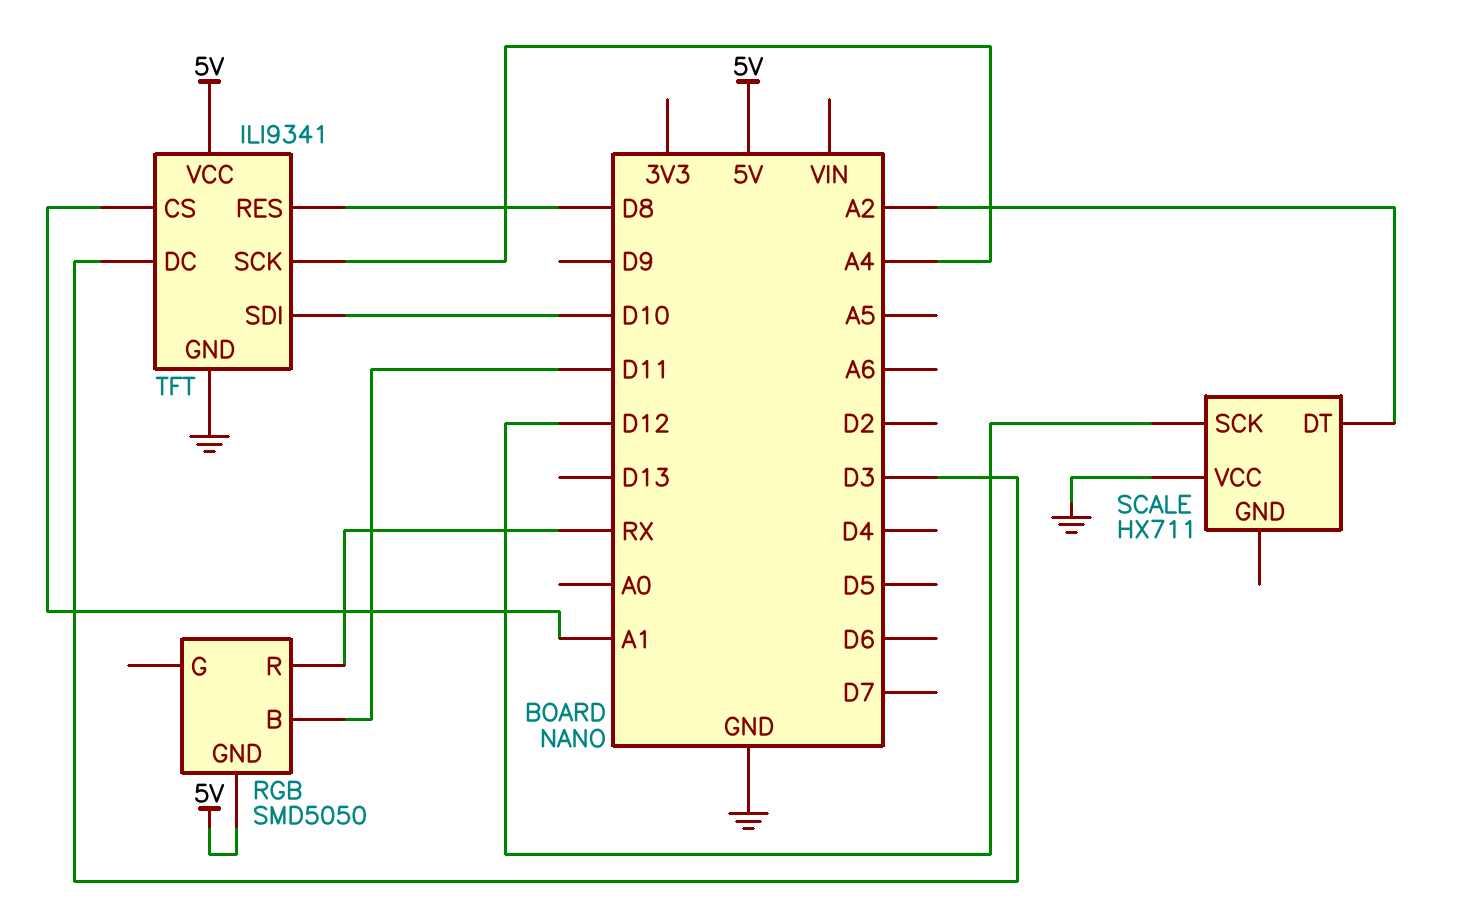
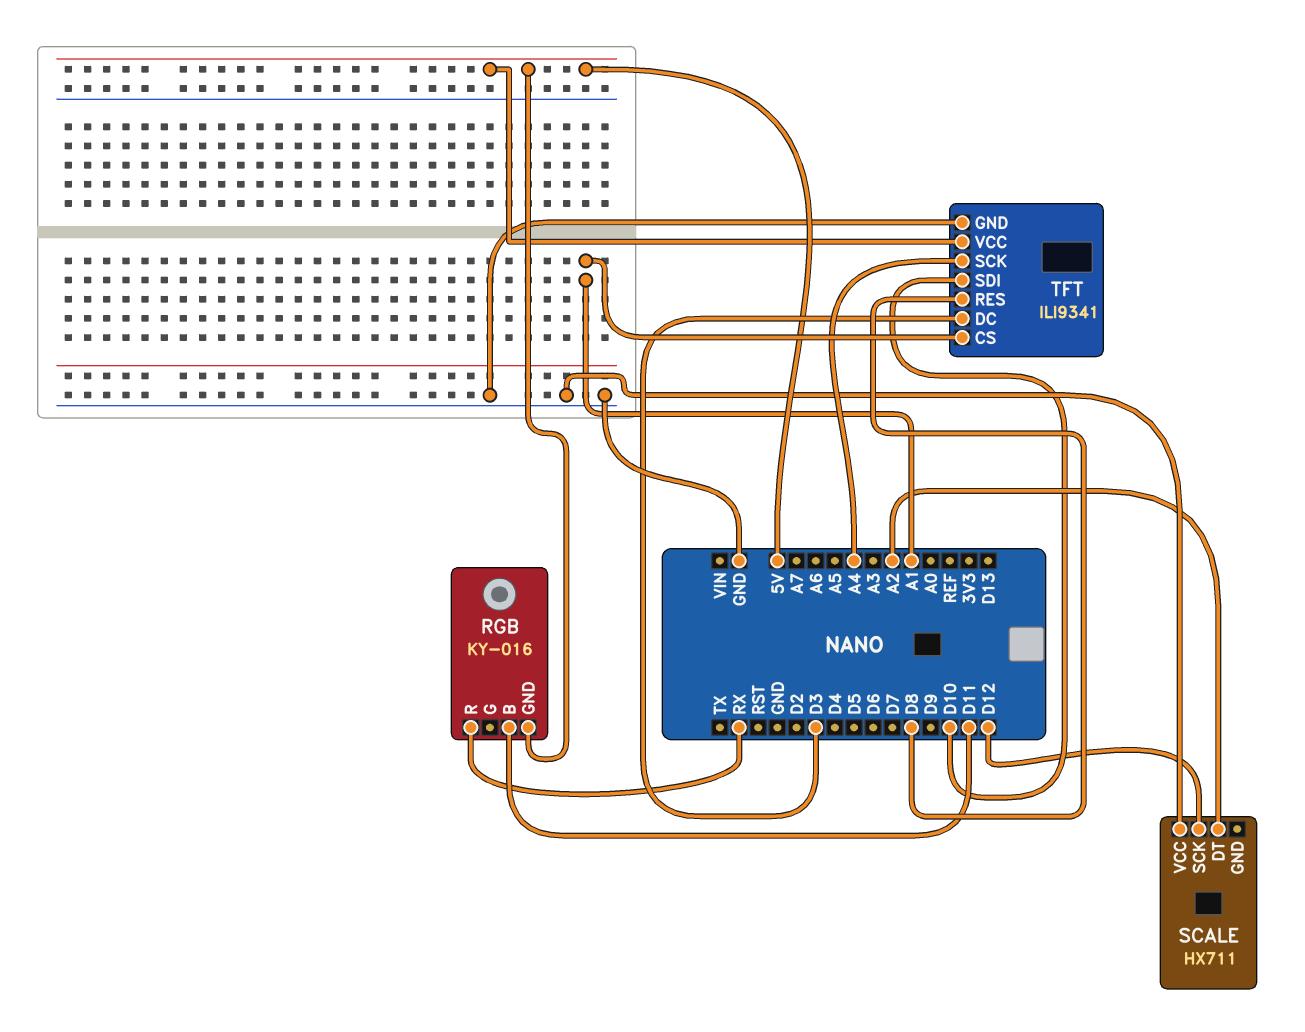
RGB: SMD5050 -> KY-016

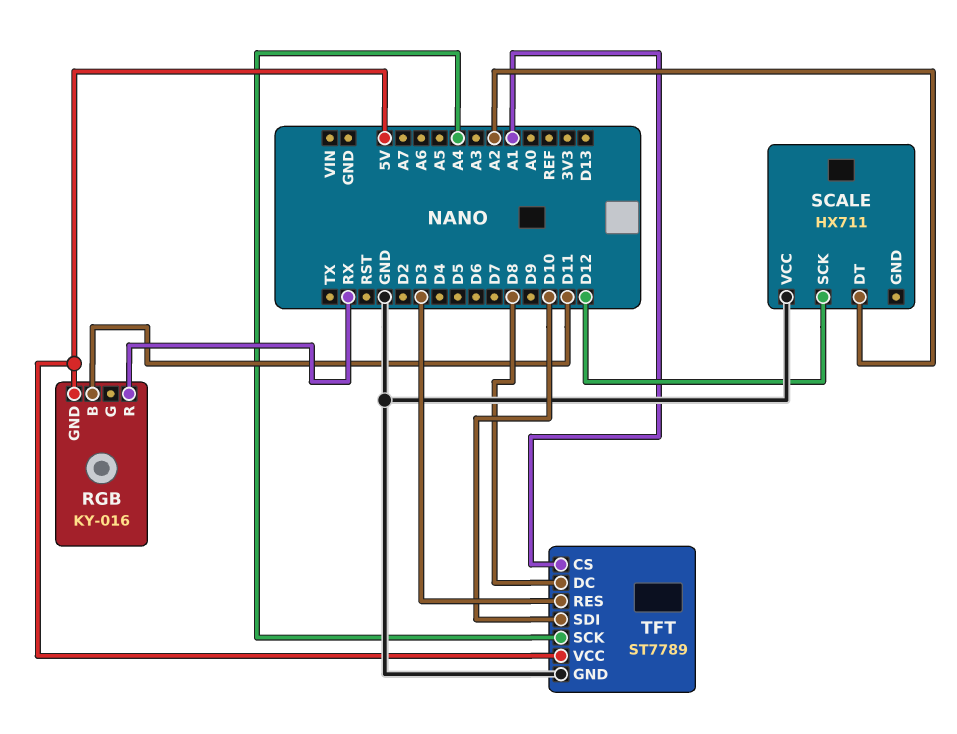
TFT: ILI9341 -> ST7789
TFT pin DC: D3 -> D8
TFT pin RES: D8 -> D3

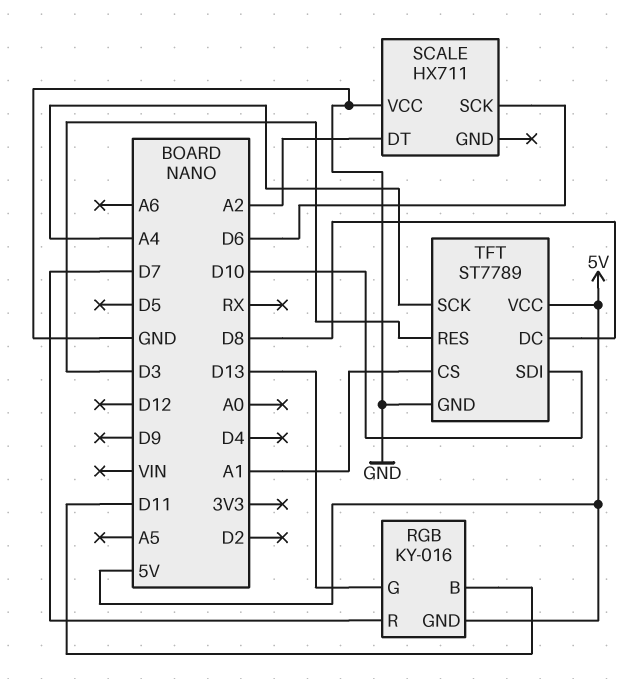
RGB pin G: none -> D13
RGB pin R: RX -> D7
SCALE pin SCK: D12 -> D6

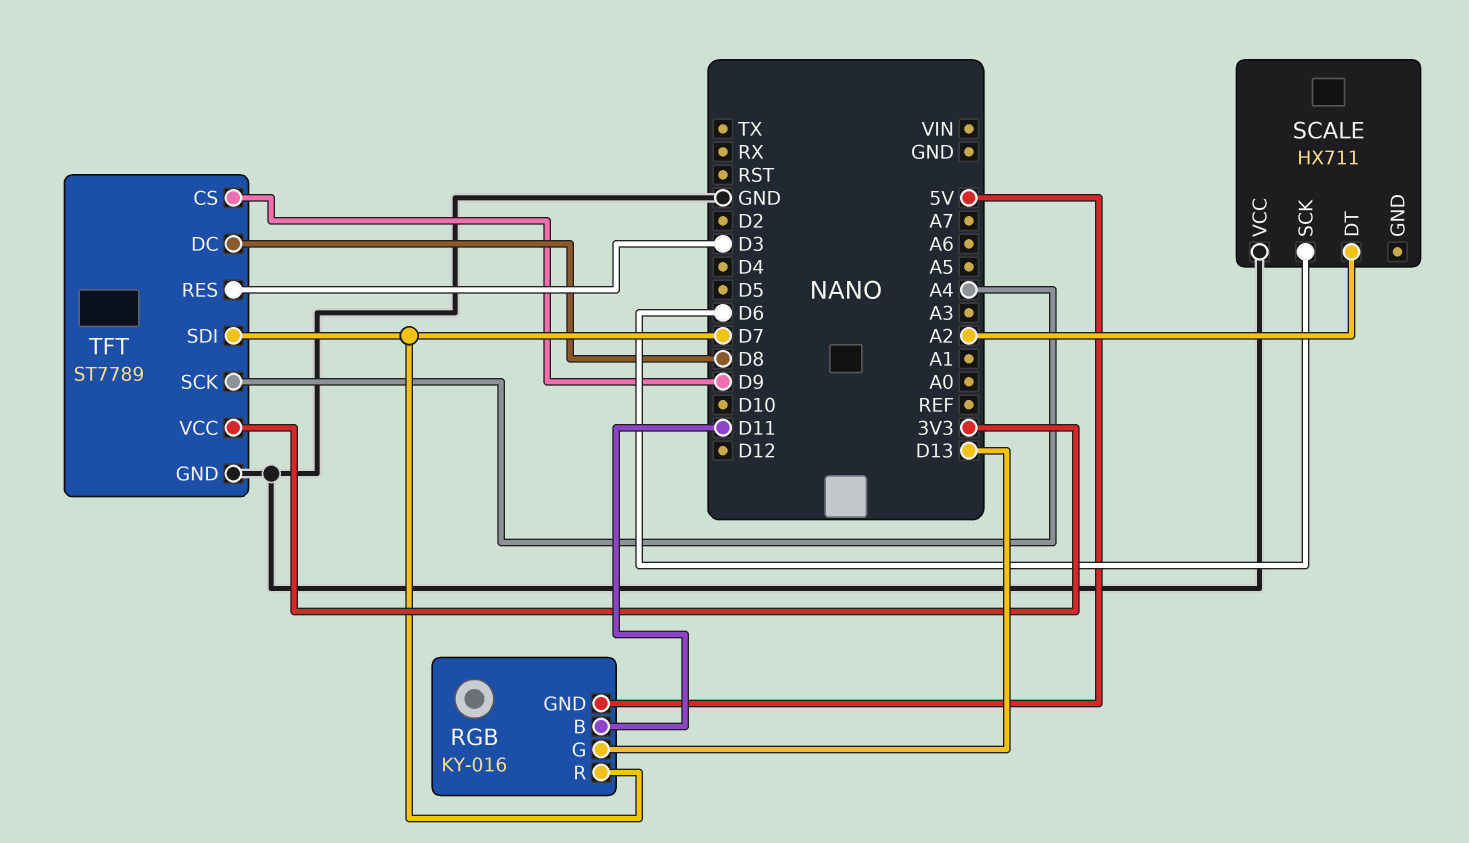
TFT pin CS: A1 -> D9
TFT pin SDI: D10 -> D7
TFT pin VCC: 5V -> 3V3

